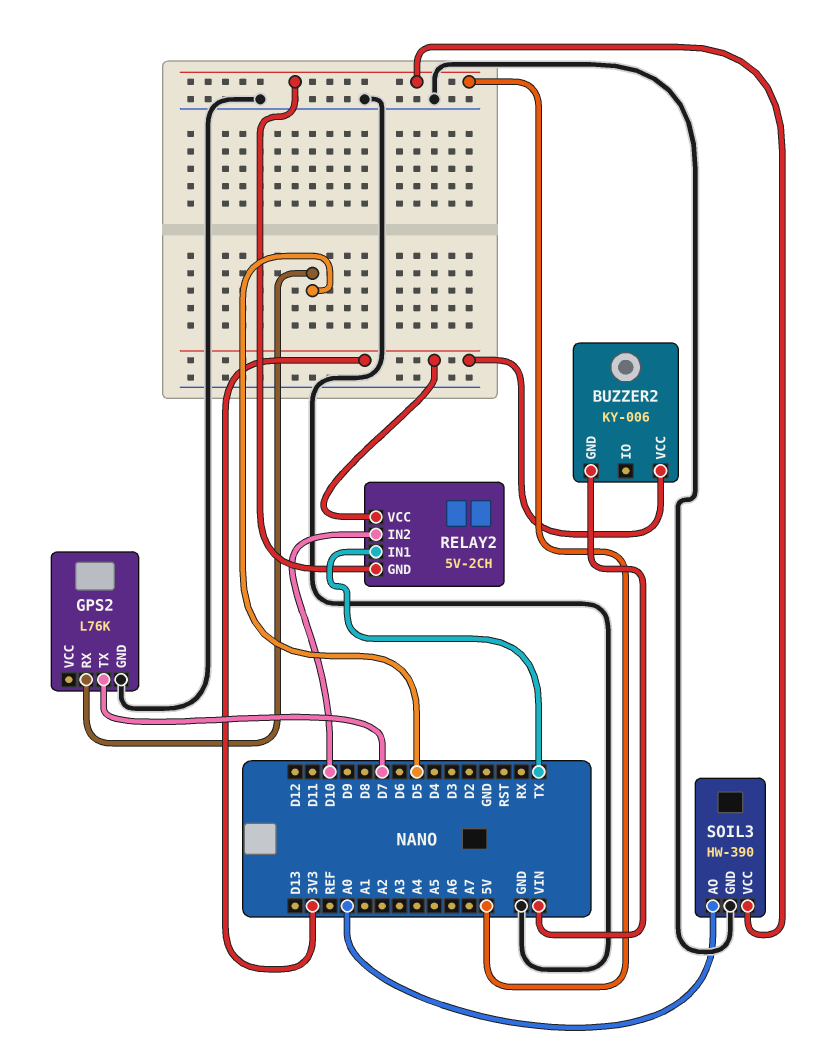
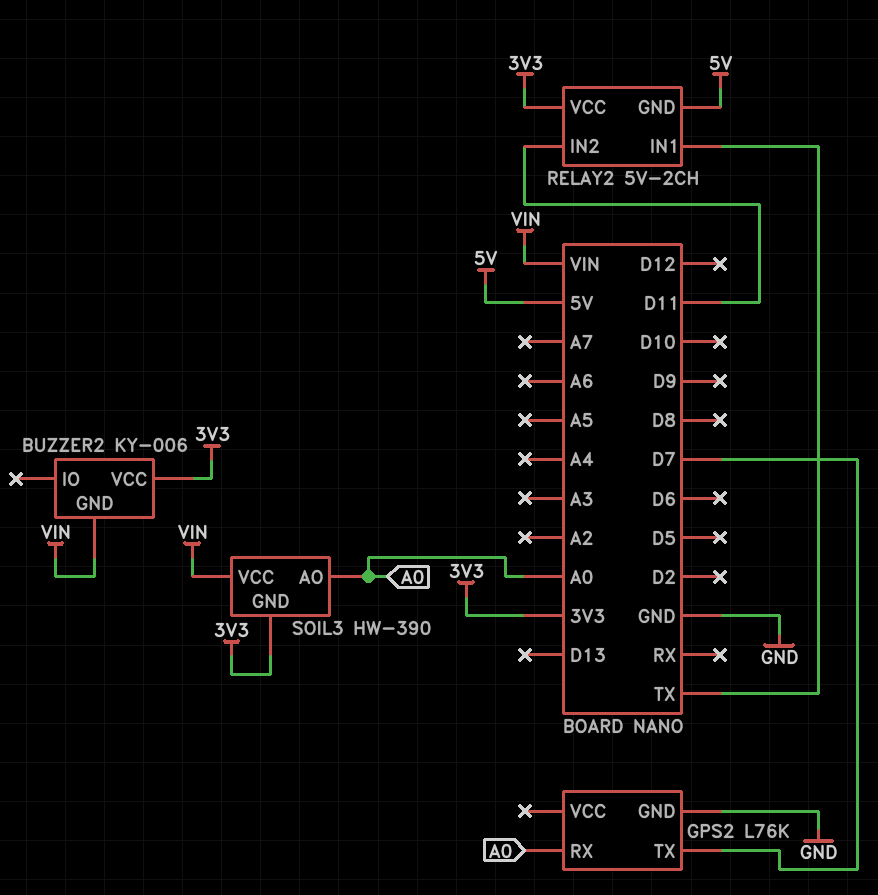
GPS2 pin RX: D5 -> A0
RELAY2 pin IN2: D10 -> D11
SOIL3 pin GND: GND -> 3V3
SOIL3 pin VCC: 5V -> VIN

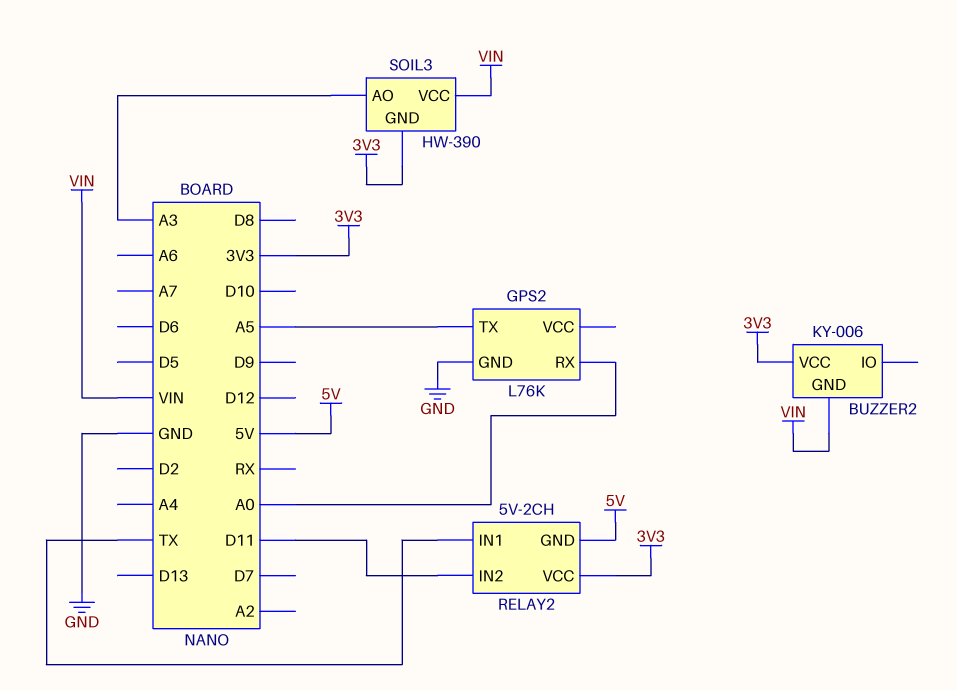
GPS2 pin TX: D7 -> A5
SOIL3 pin AO: A0 -> A3

